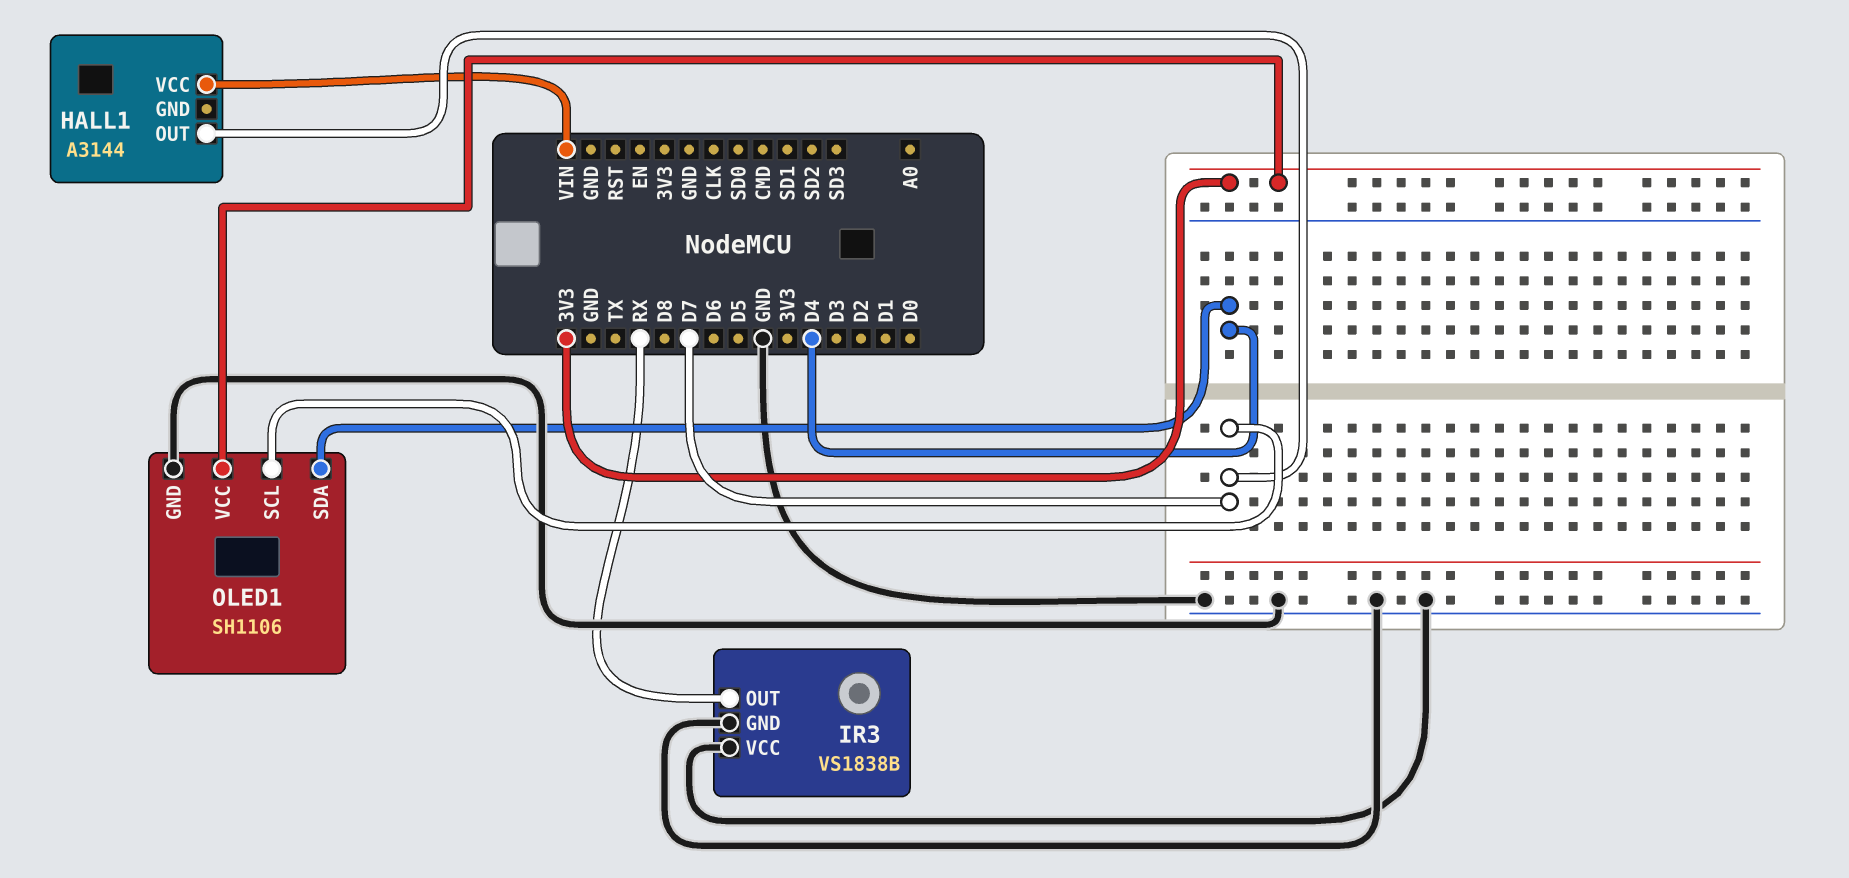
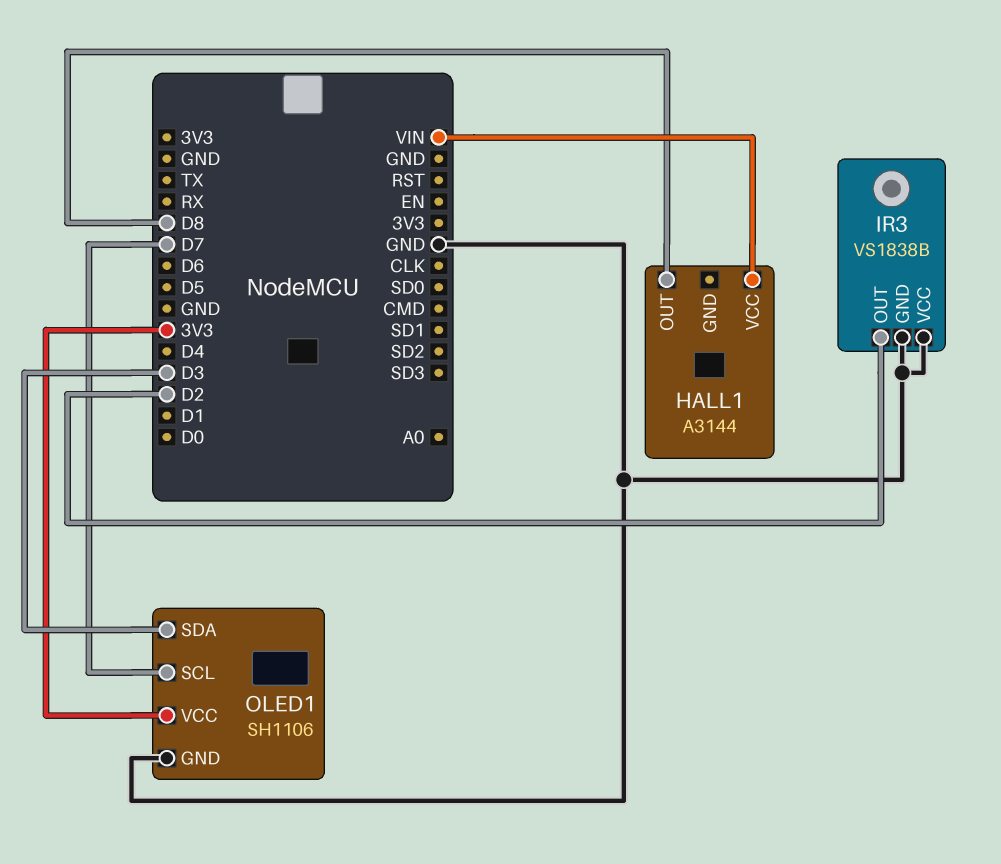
HALL1 pin OUT: D7 -> D8
IR3 pin OUT: RX -> D2
OLED1 pin SDA: D4 -> D3

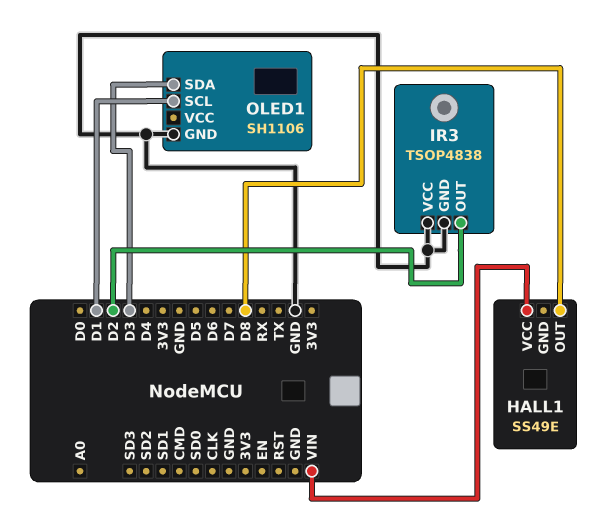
HALL1: A3144 -> SS49E
IR3: VS1838B -> TSOP4838
OLED1 pin SCL: D7 -> D1
OLED1 pin VCC: 3V3 -> none

